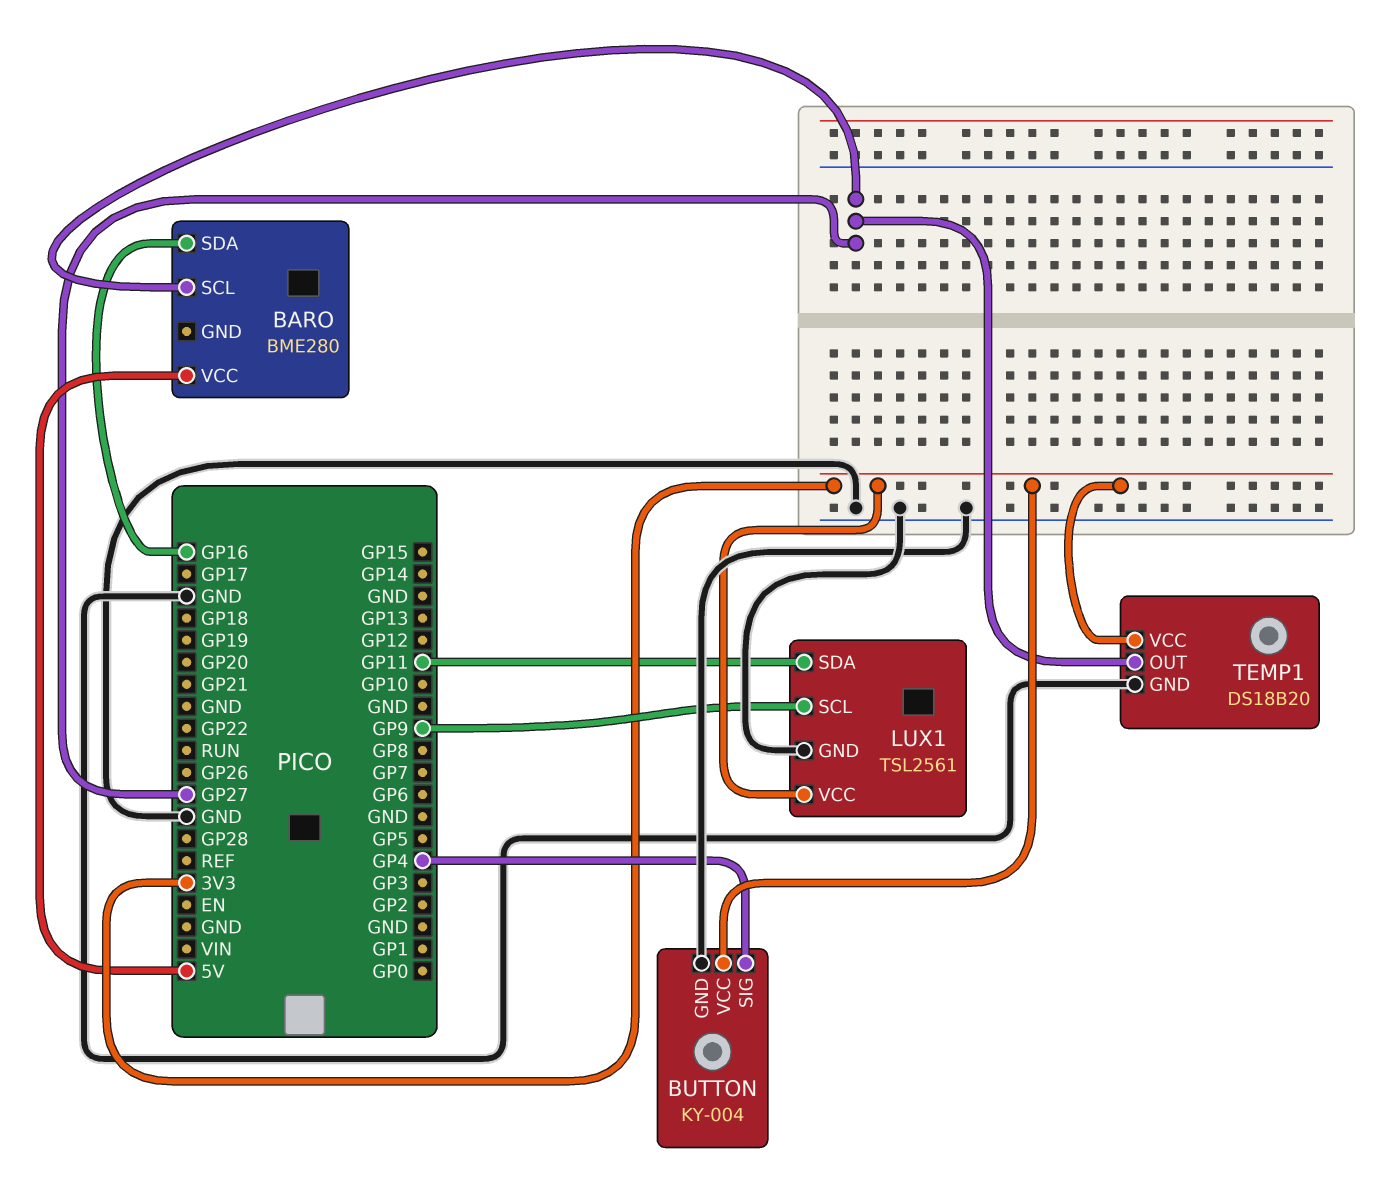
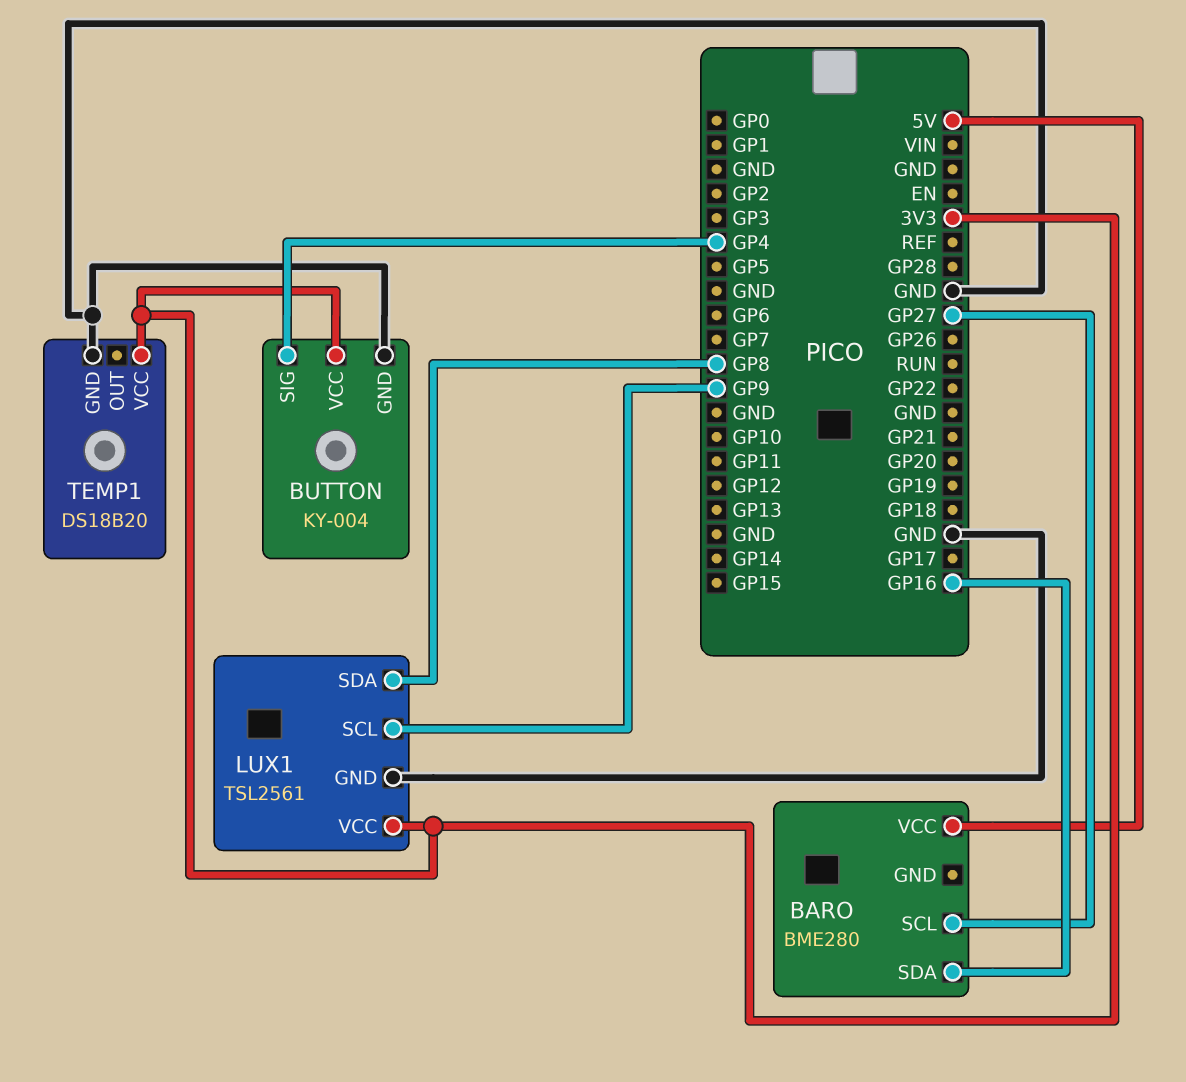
LUX1 pin SDA: GP11 -> GP8
TEMP1 pin OUT: GP27 -> none

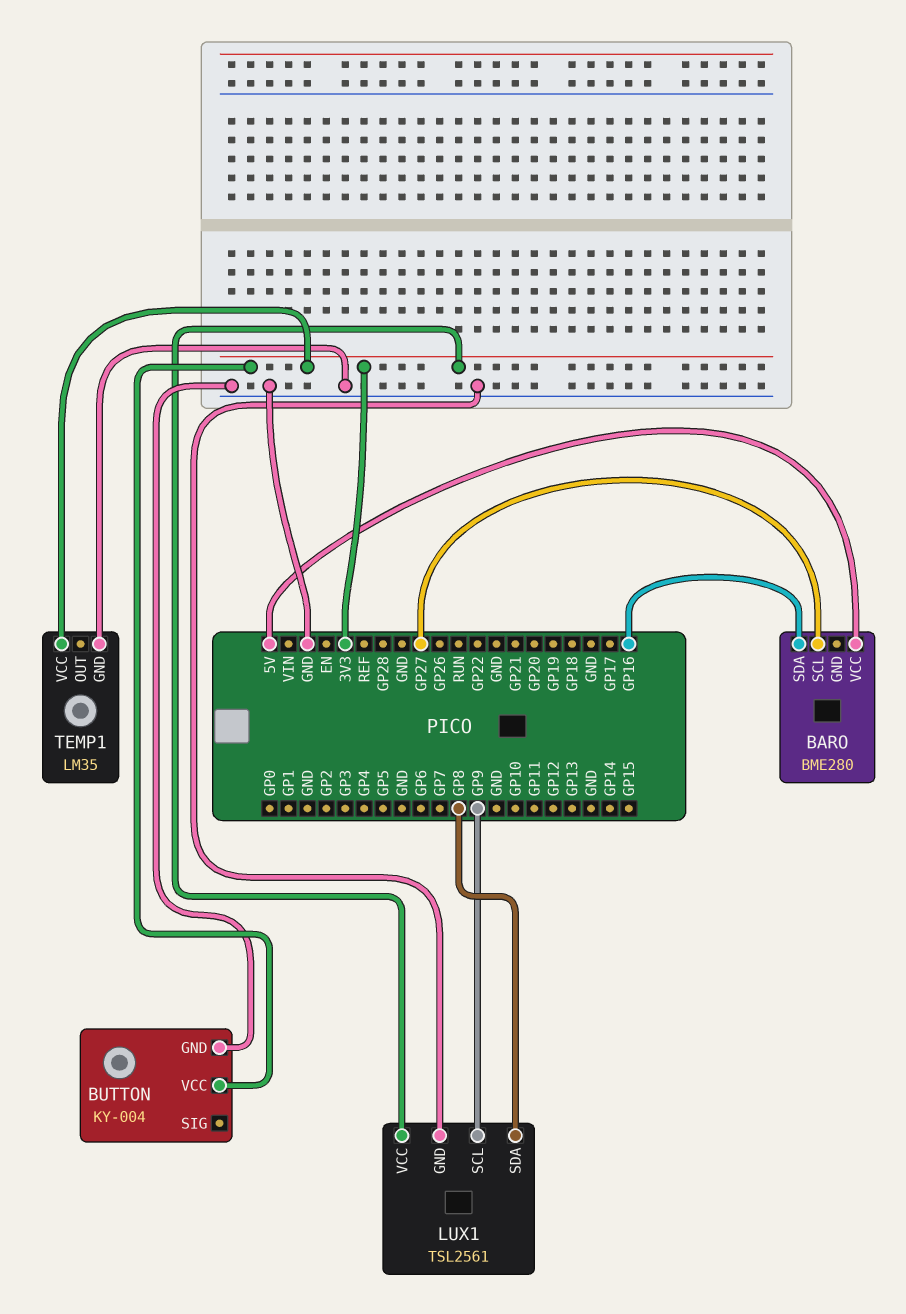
BUTTON pin SIG: GP4 -> none
TEMP1: DS18B20 -> LM35

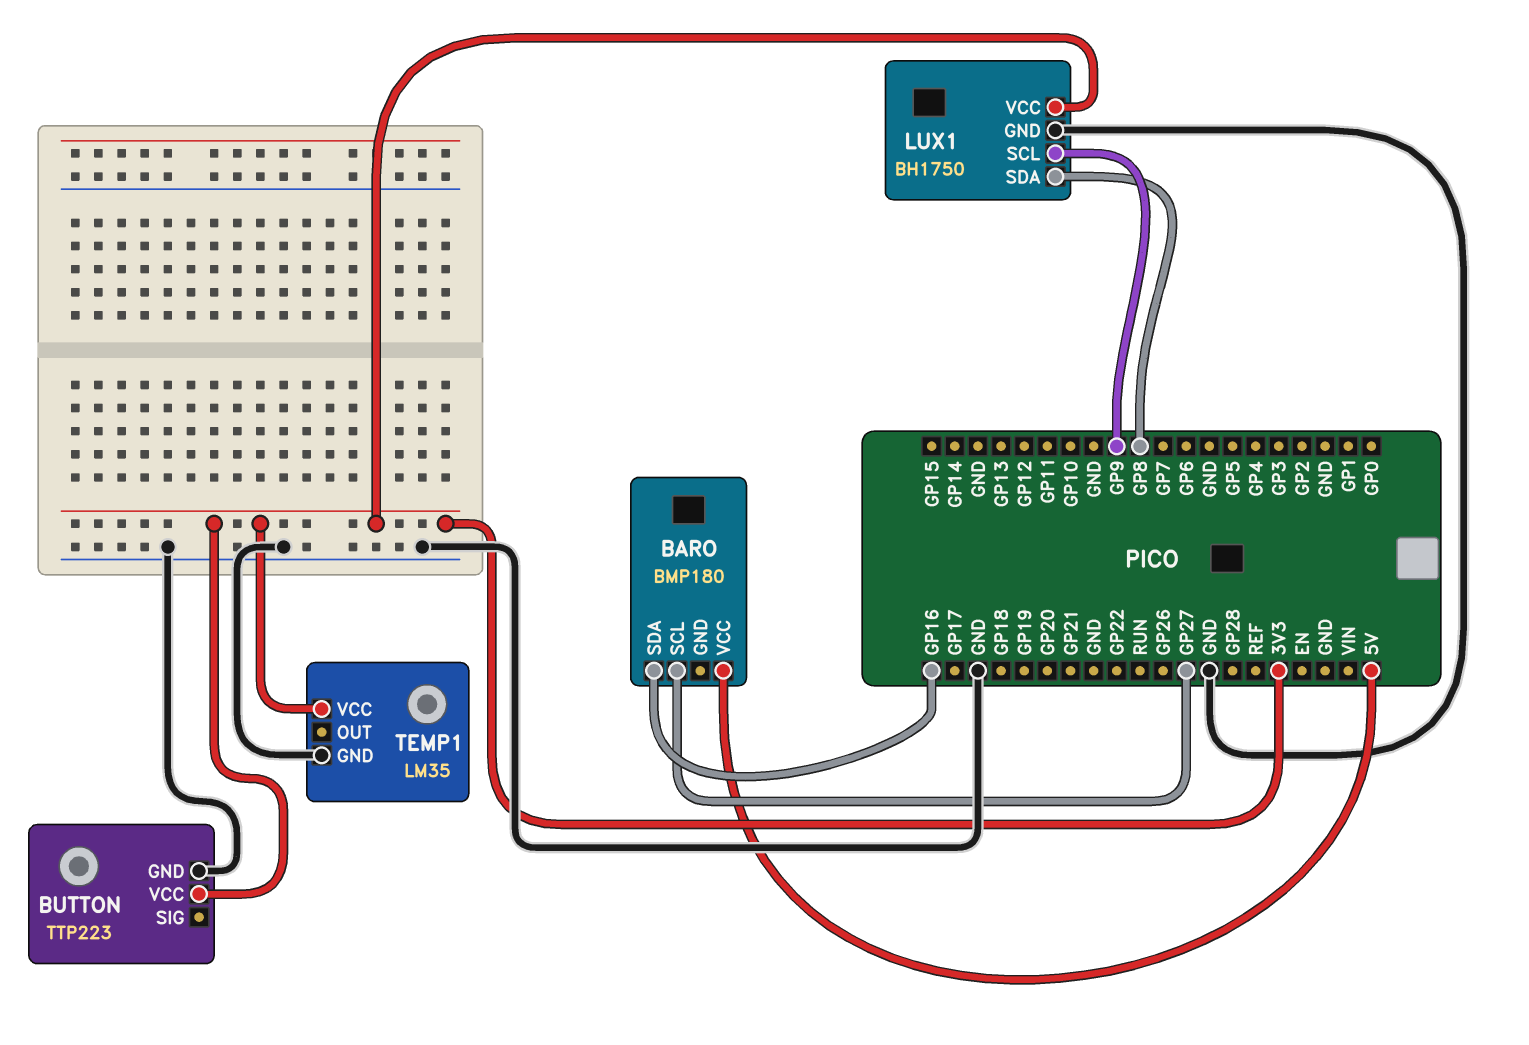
BARO: BME280 -> BMP180
BUTTON: KY-004 -> TTP223
LUX1: TSL2561 -> BH1750

